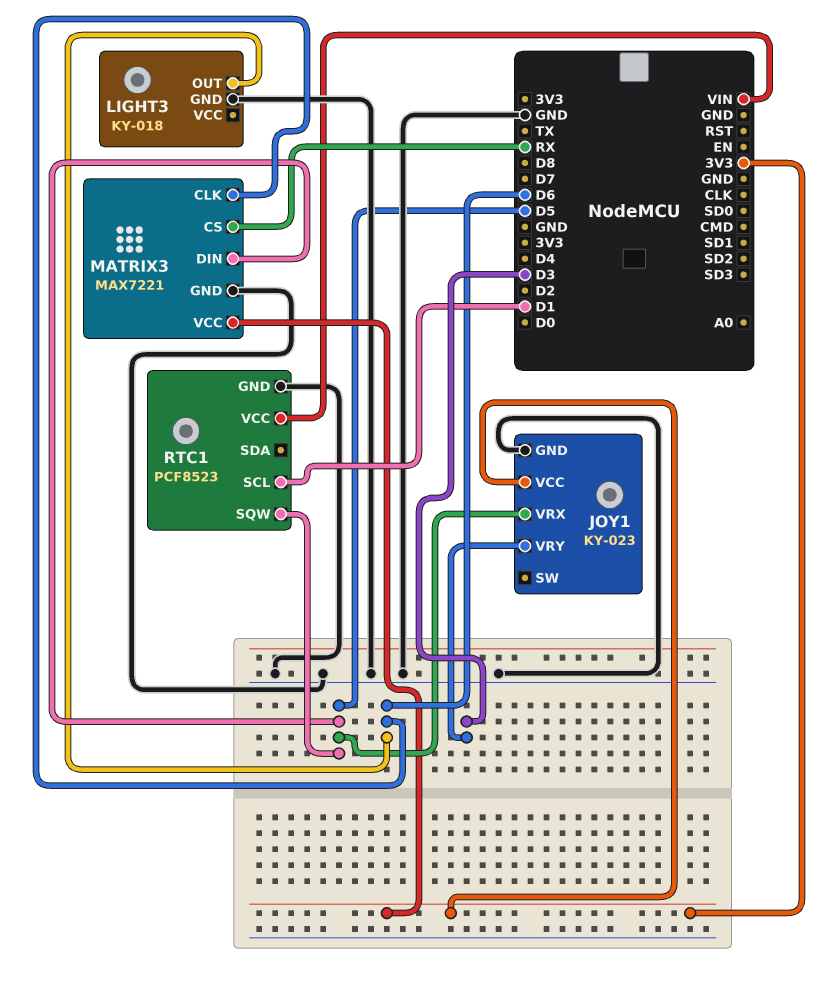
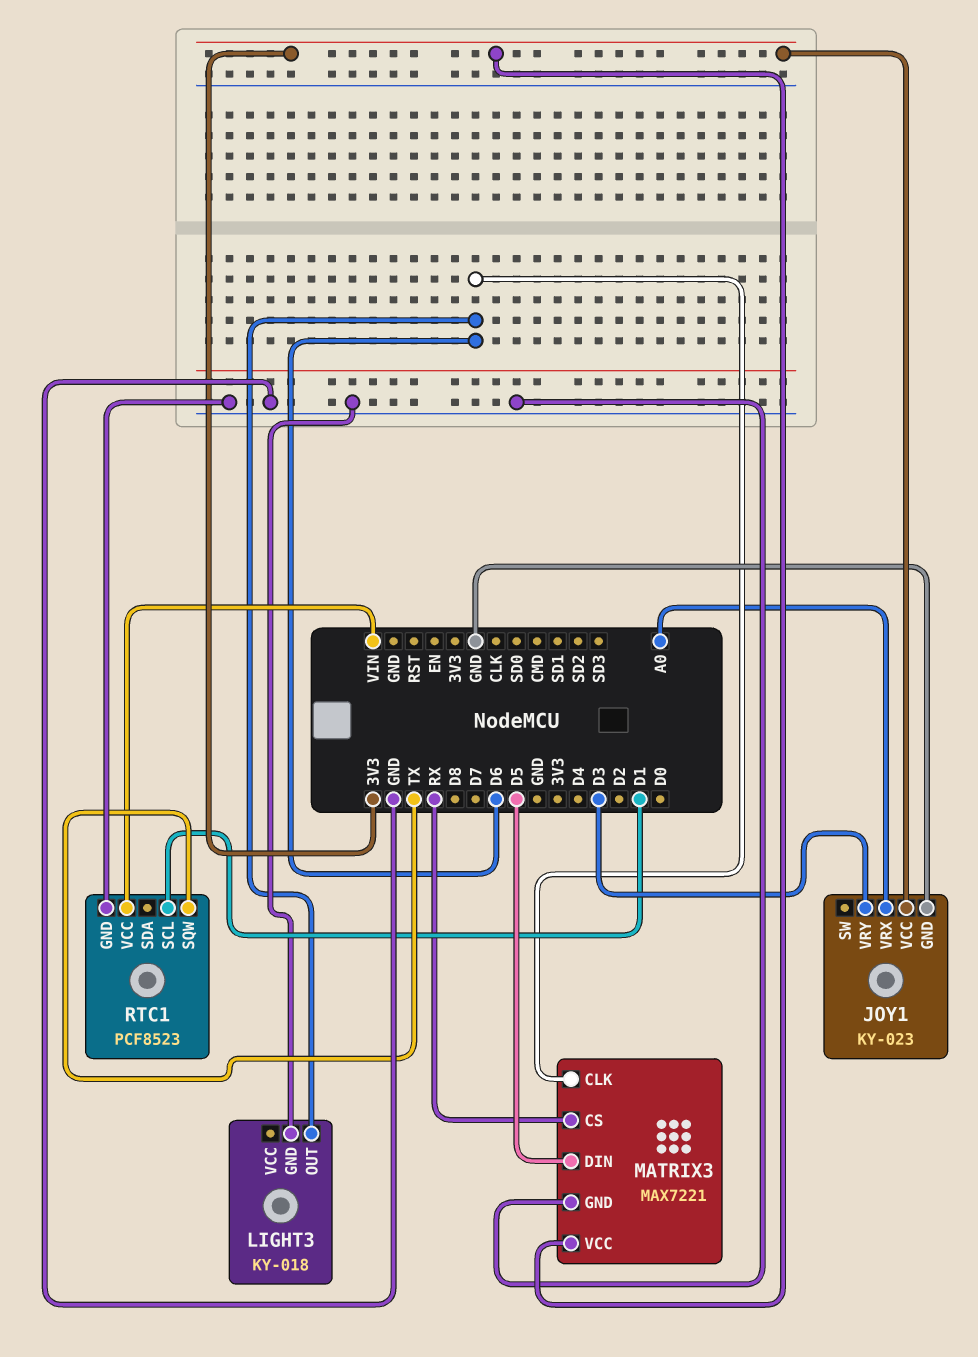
JOY1 pin VRX: D5 -> A0
RTC1 pin SQW: D5 -> TX

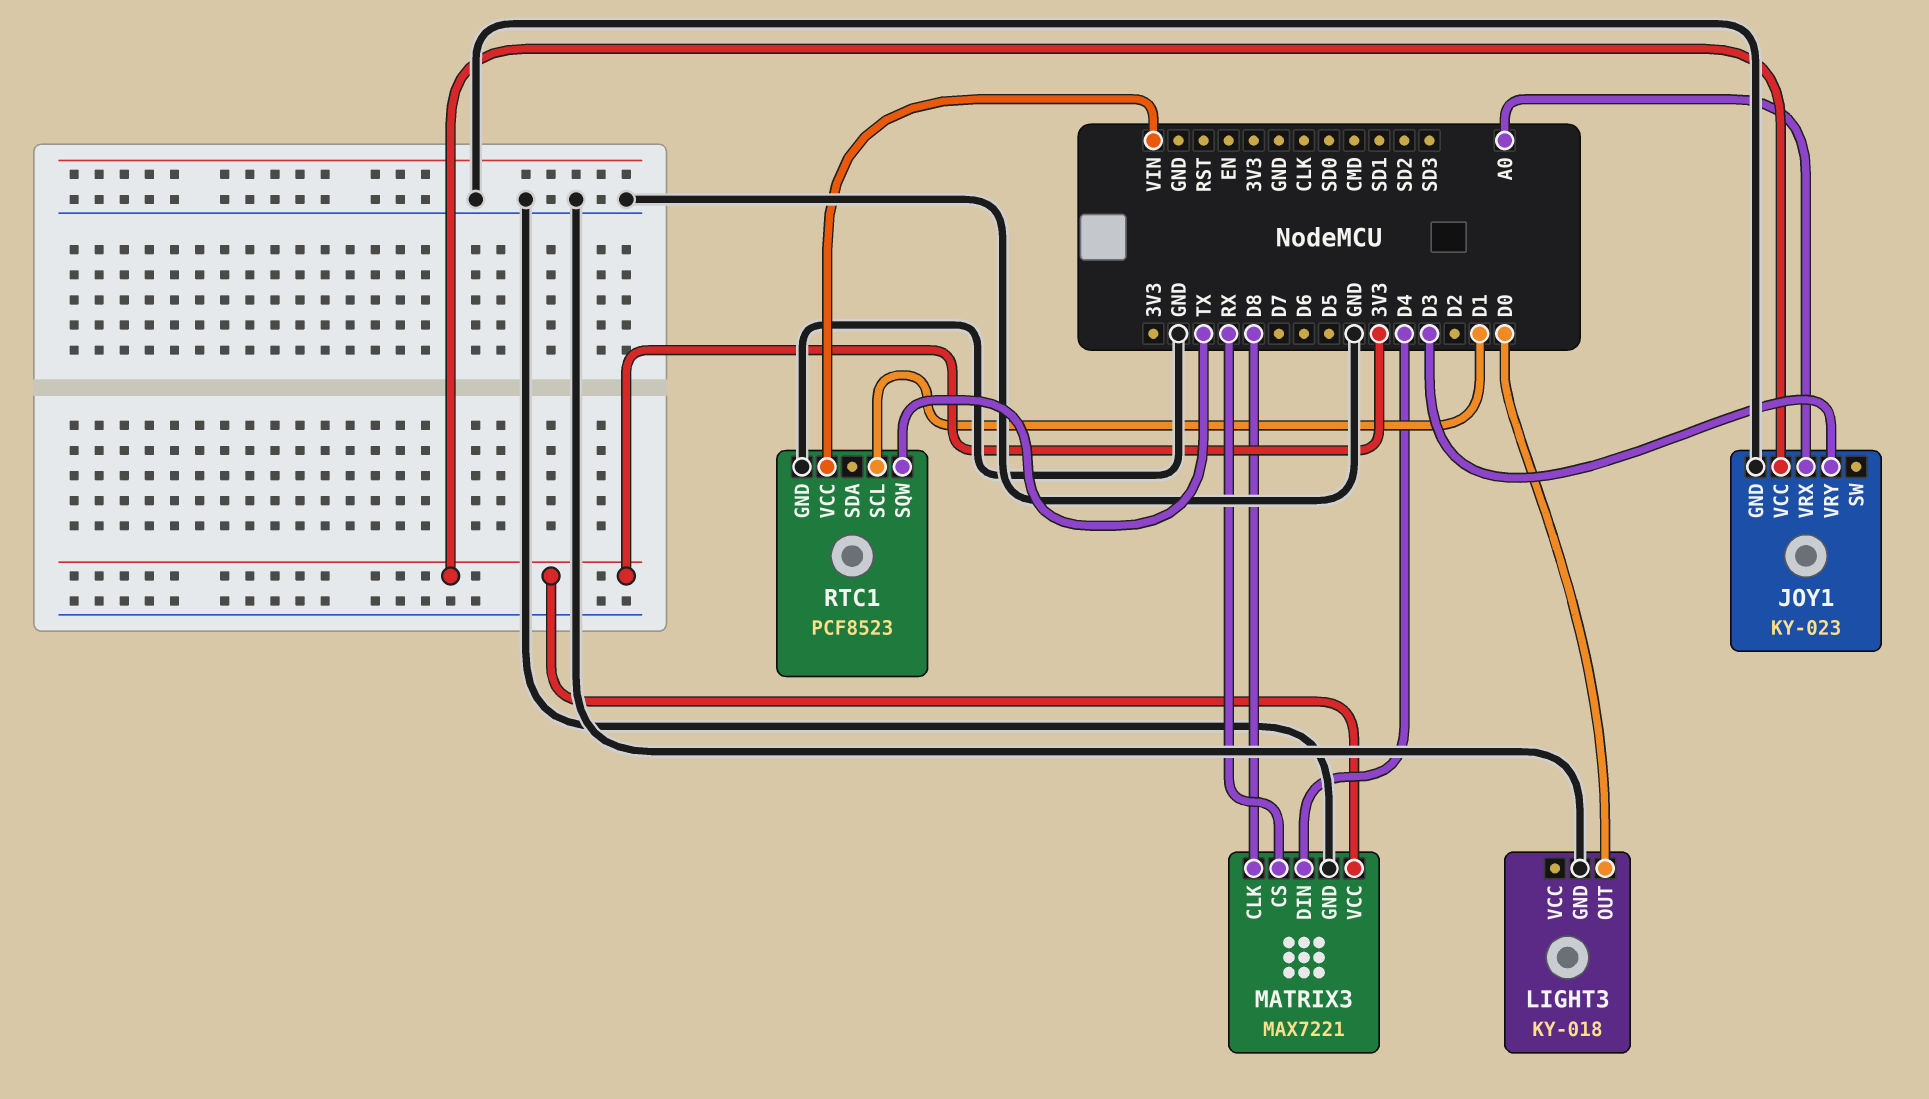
LIGHT3 pin OUT: D6 -> D0
MATRIX3 pin CLK: D6 -> D8
MATRIX3 pin DIN: D5 -> D4

